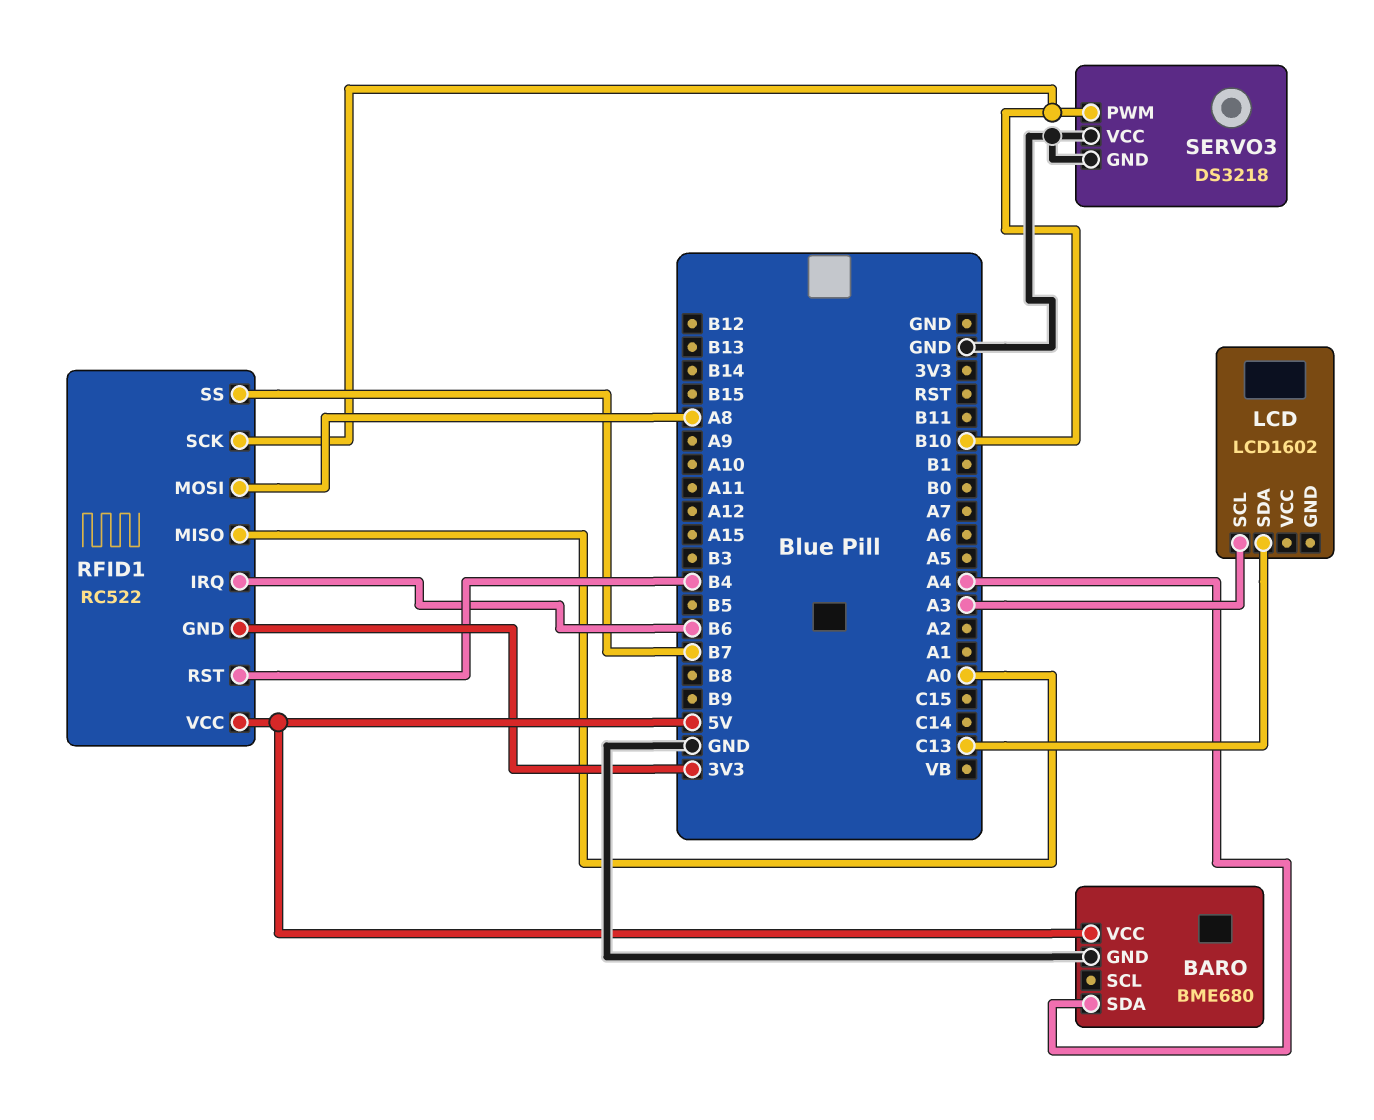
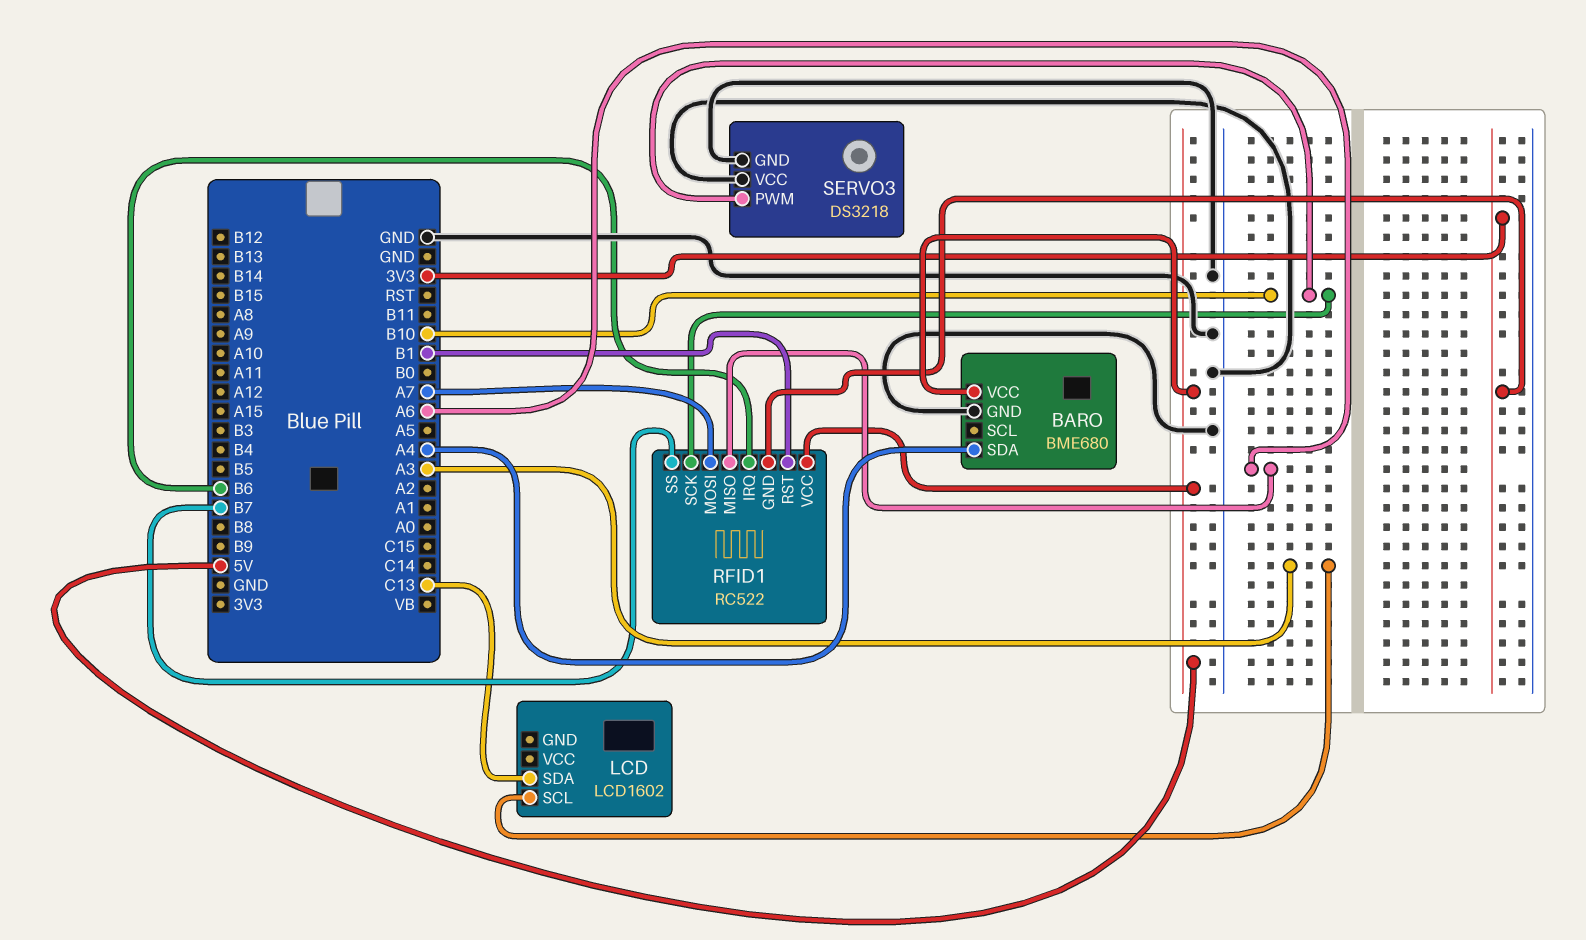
RFID1 pin MISO: A0 -> A6
RFID1 pin MOSI: A8 -> A7
RFID1 pin RST: B4 -> B1

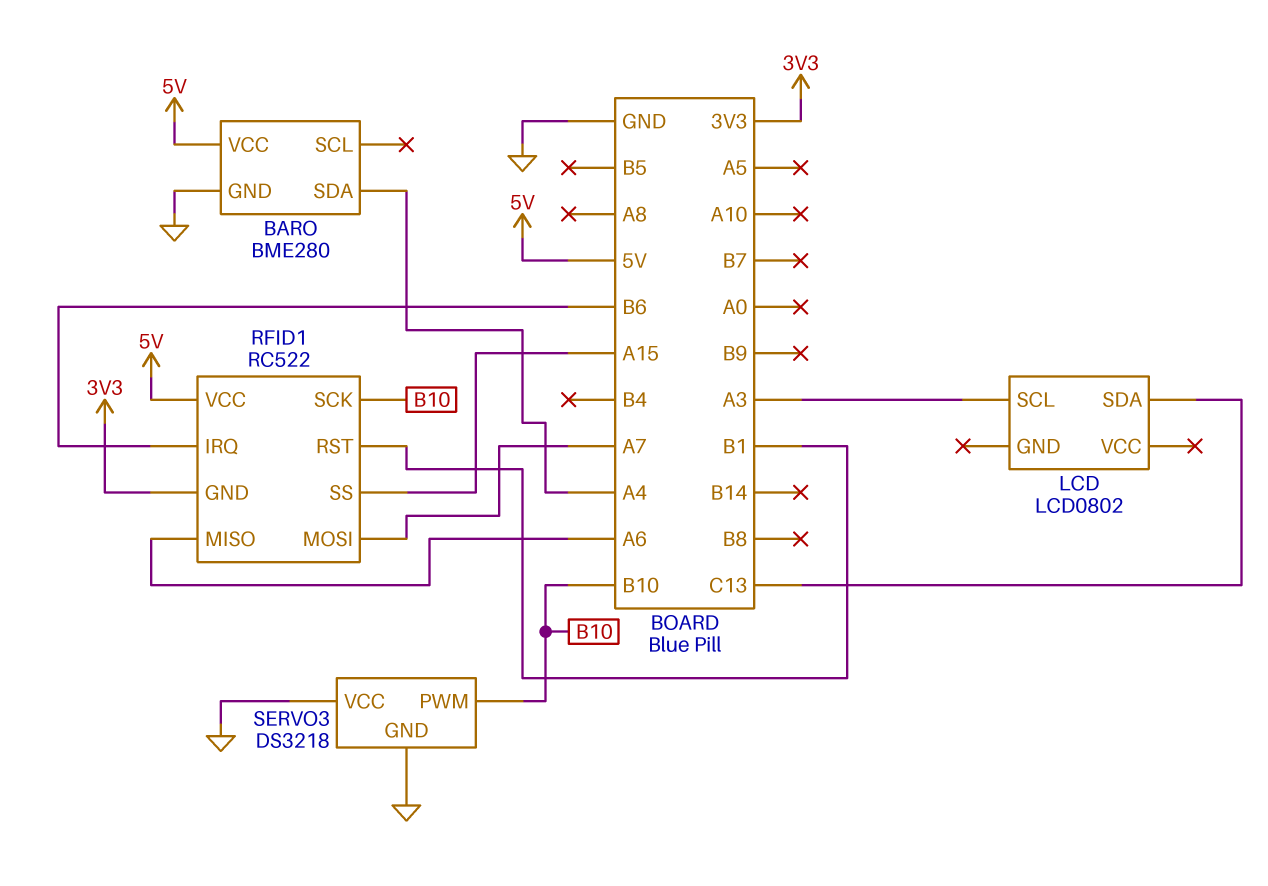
BARO: BME680 -> BME280
LCD: LCD1602 -> LCD0802
RFID1 pin SS: B7 -> A15

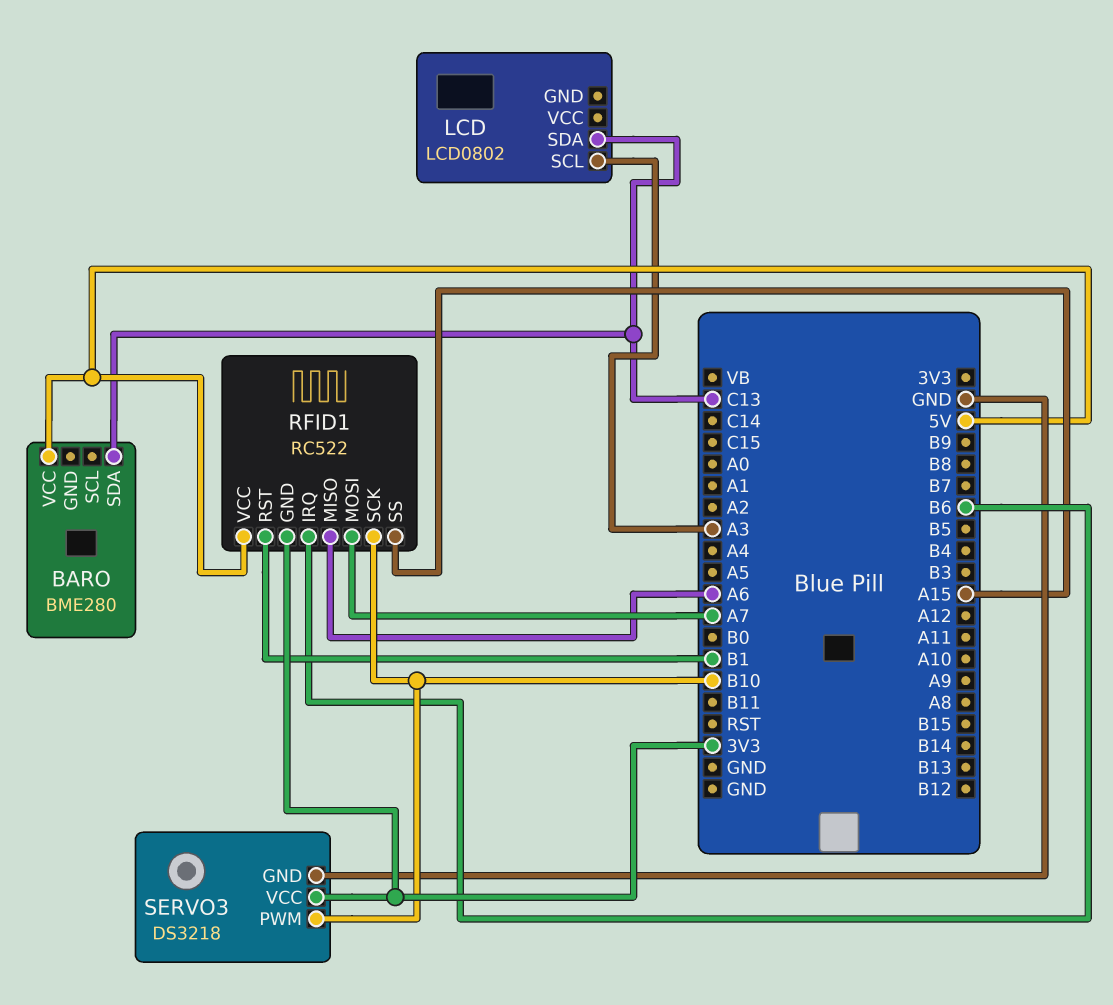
BARO pin GND: GND -> none
BARO pin SDA: A4 -> C13
SERVO3 pin VCC: GND -> 3V3

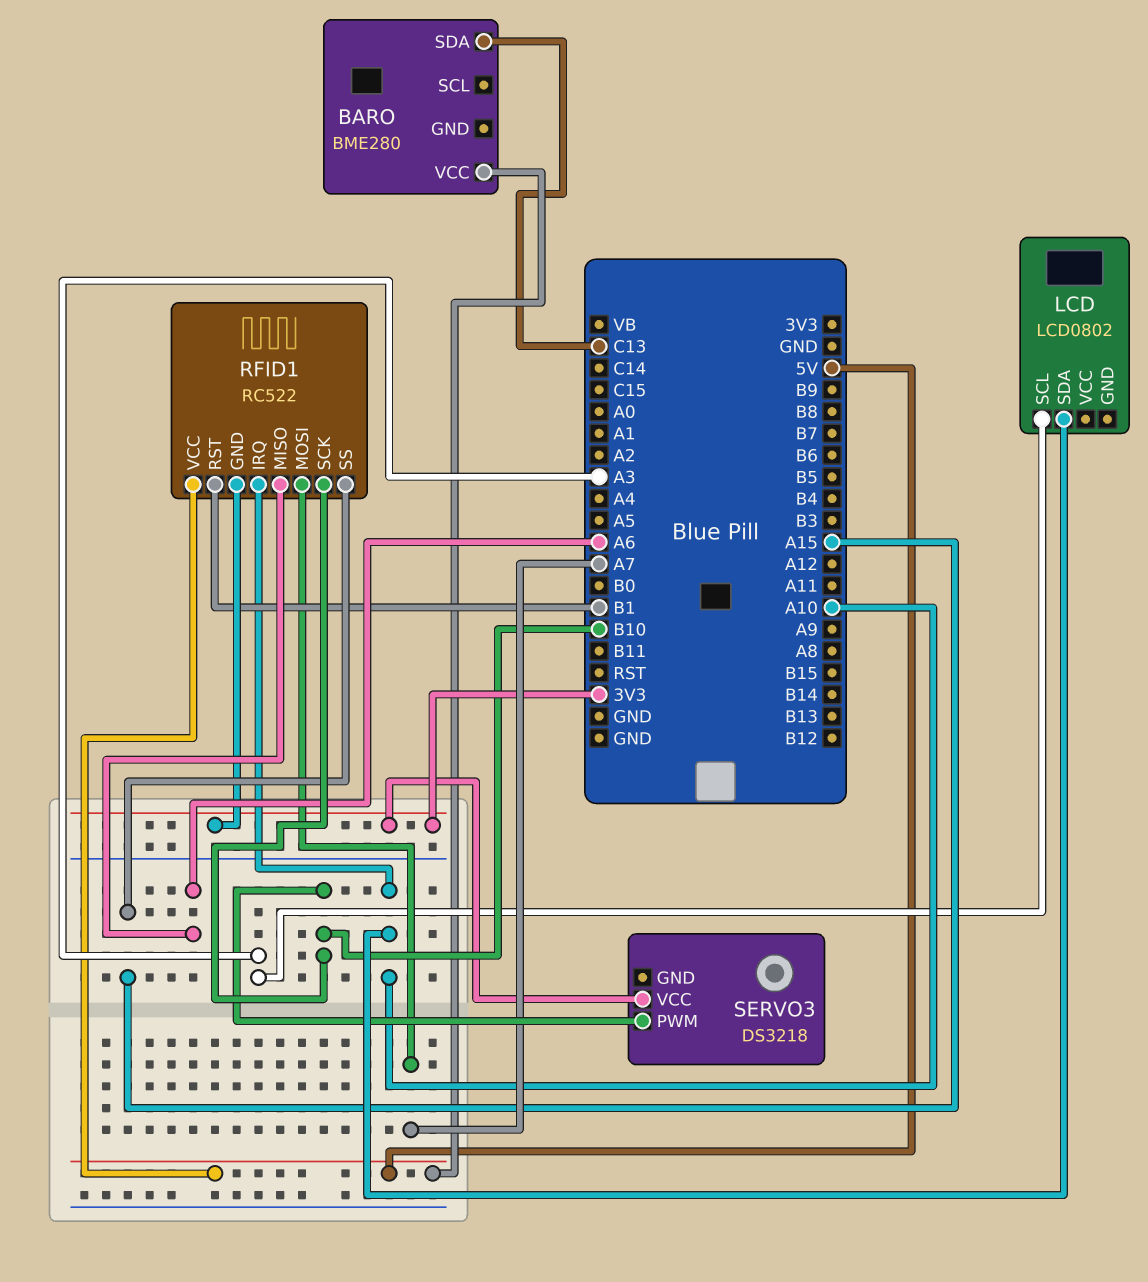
LCD pin SDA: C13 -> A10
RFID1 pin IRQ: B6 -> A10
SERVO3 pin GND: GND -> none

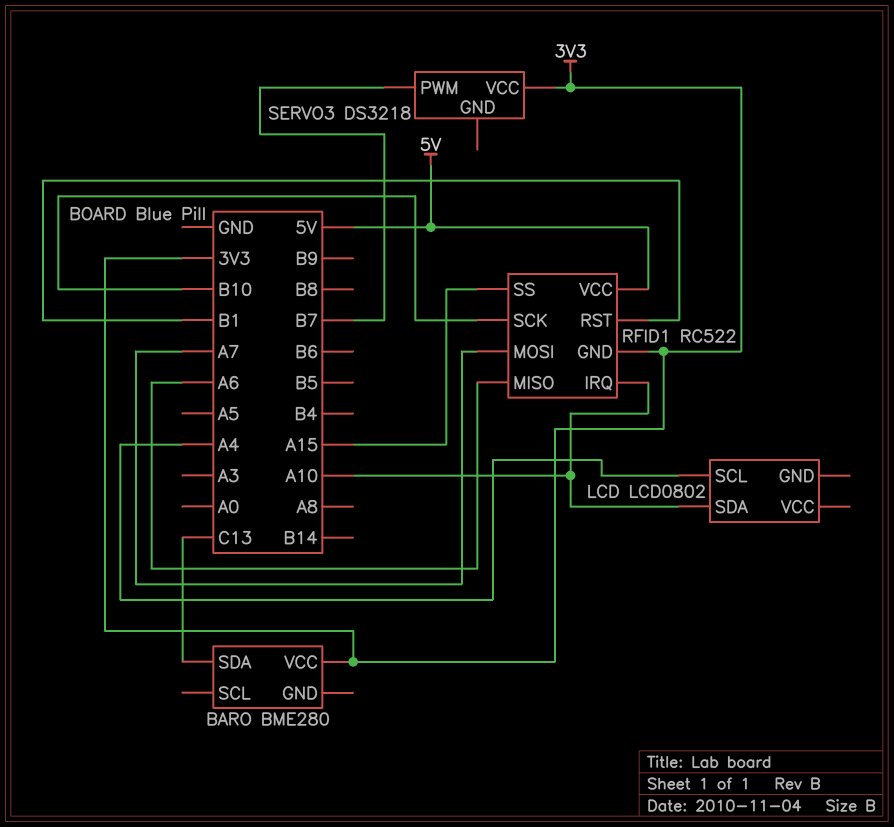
BARO pin VCC: 5V -> 3V3
LCD pin SCL: A3 -> A4
SERVO3 pin PWM: B10 -> B7

